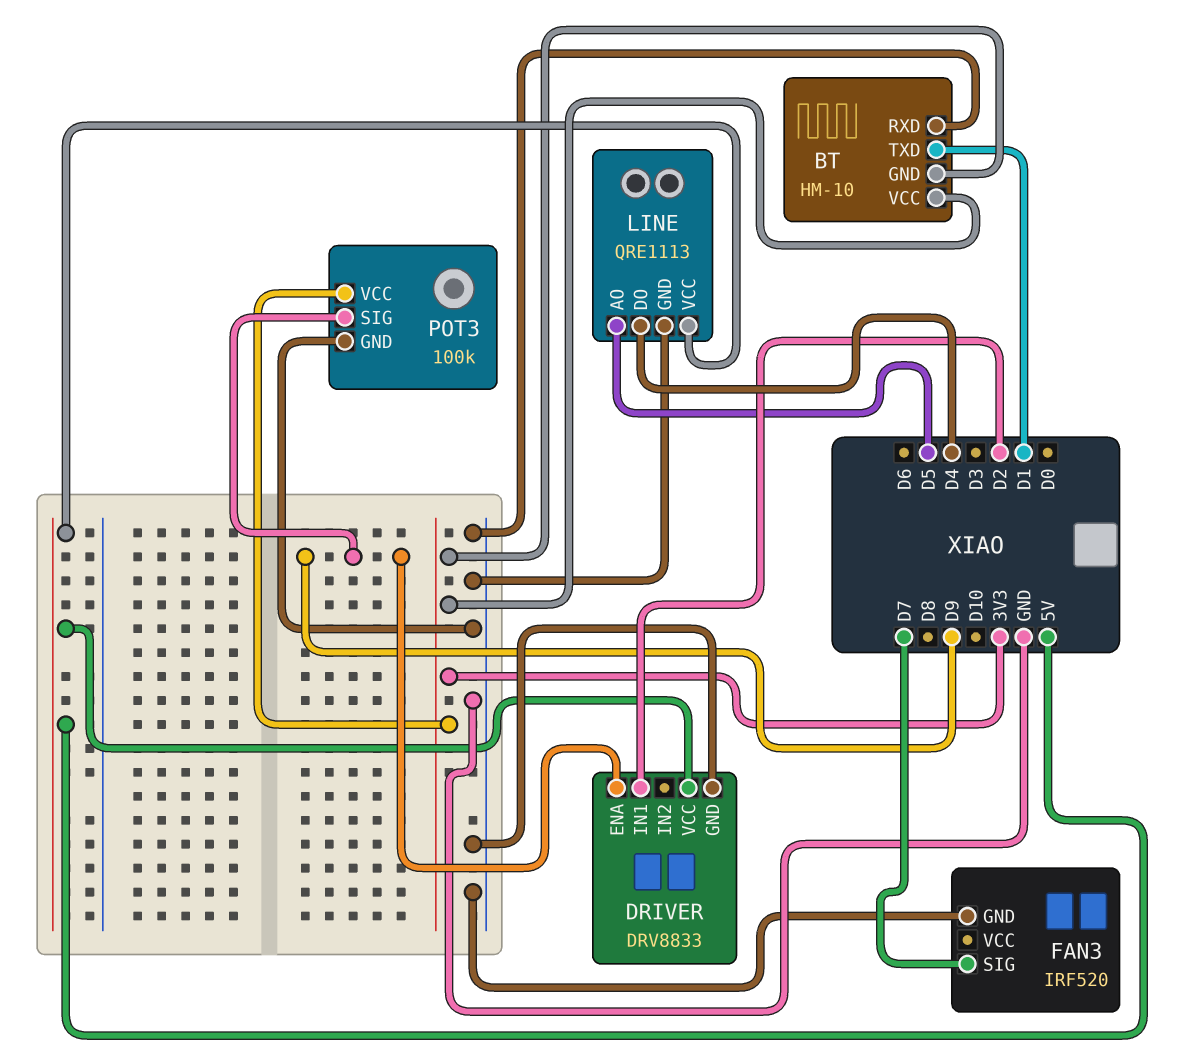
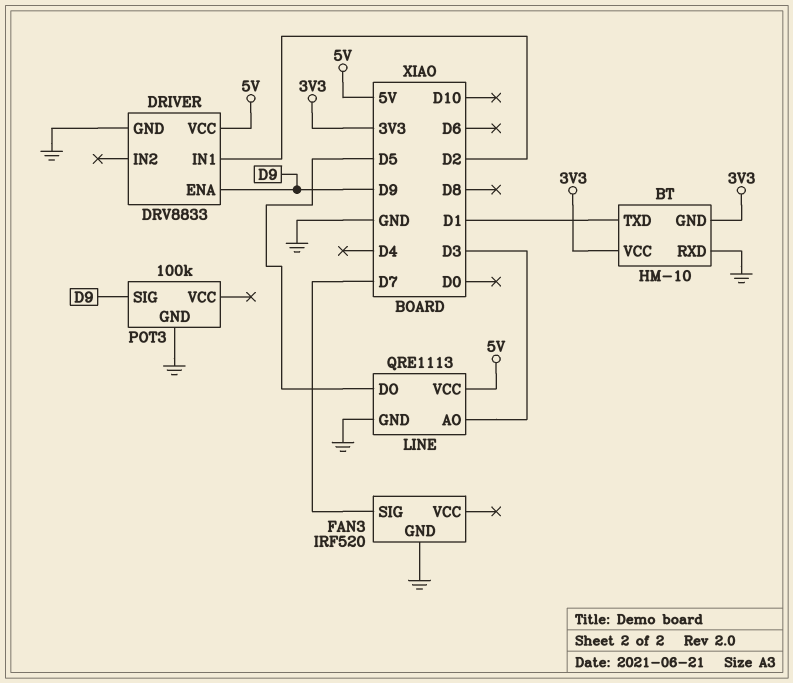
LINE pin AO: D5 -> D3
LINE pin DO: D4 -> D5
POT3 pin VCC: 3V3 -> none

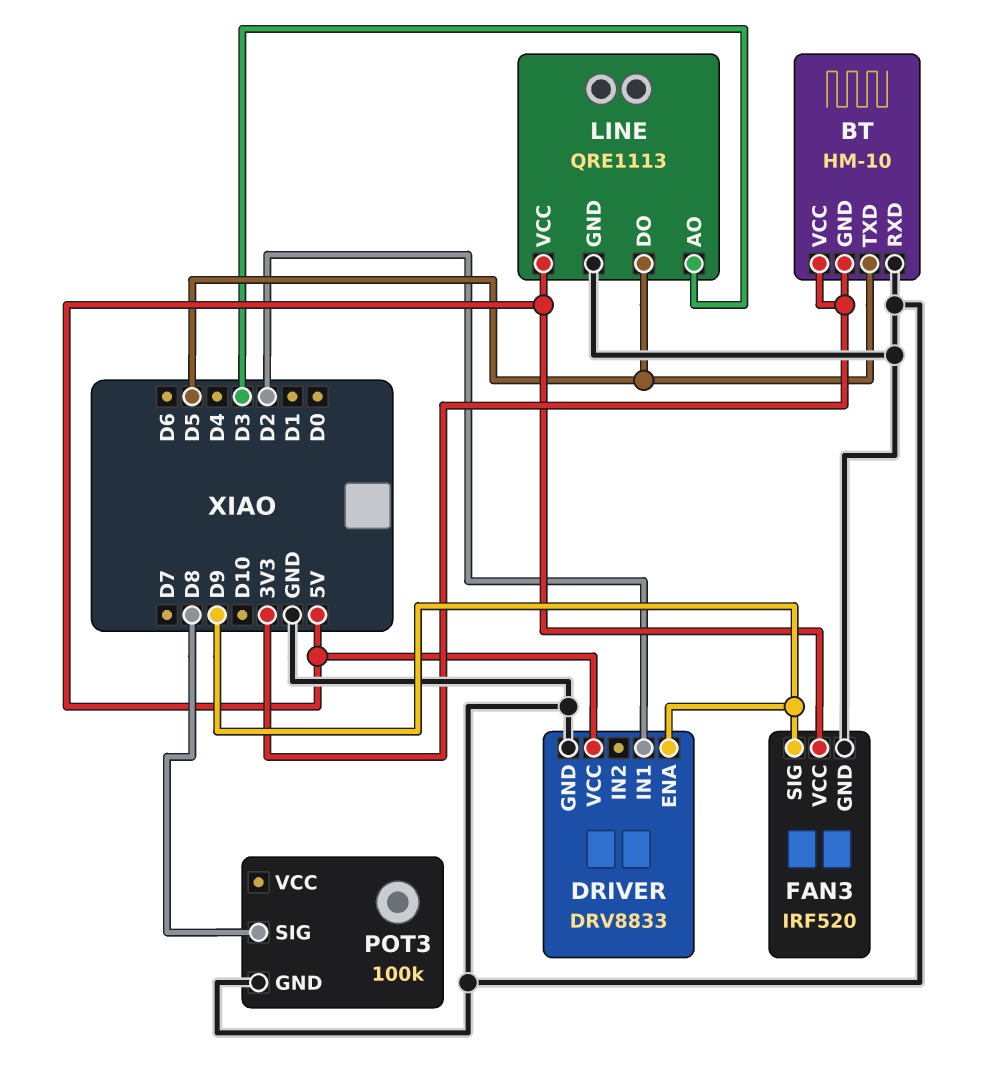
BT pin TXD: D1 -> D5
FAN3 pin SIG: D7 -> D9
FAN3 pin VCC: none -> 5V
POT3 pin SIG: D9 -> D8

